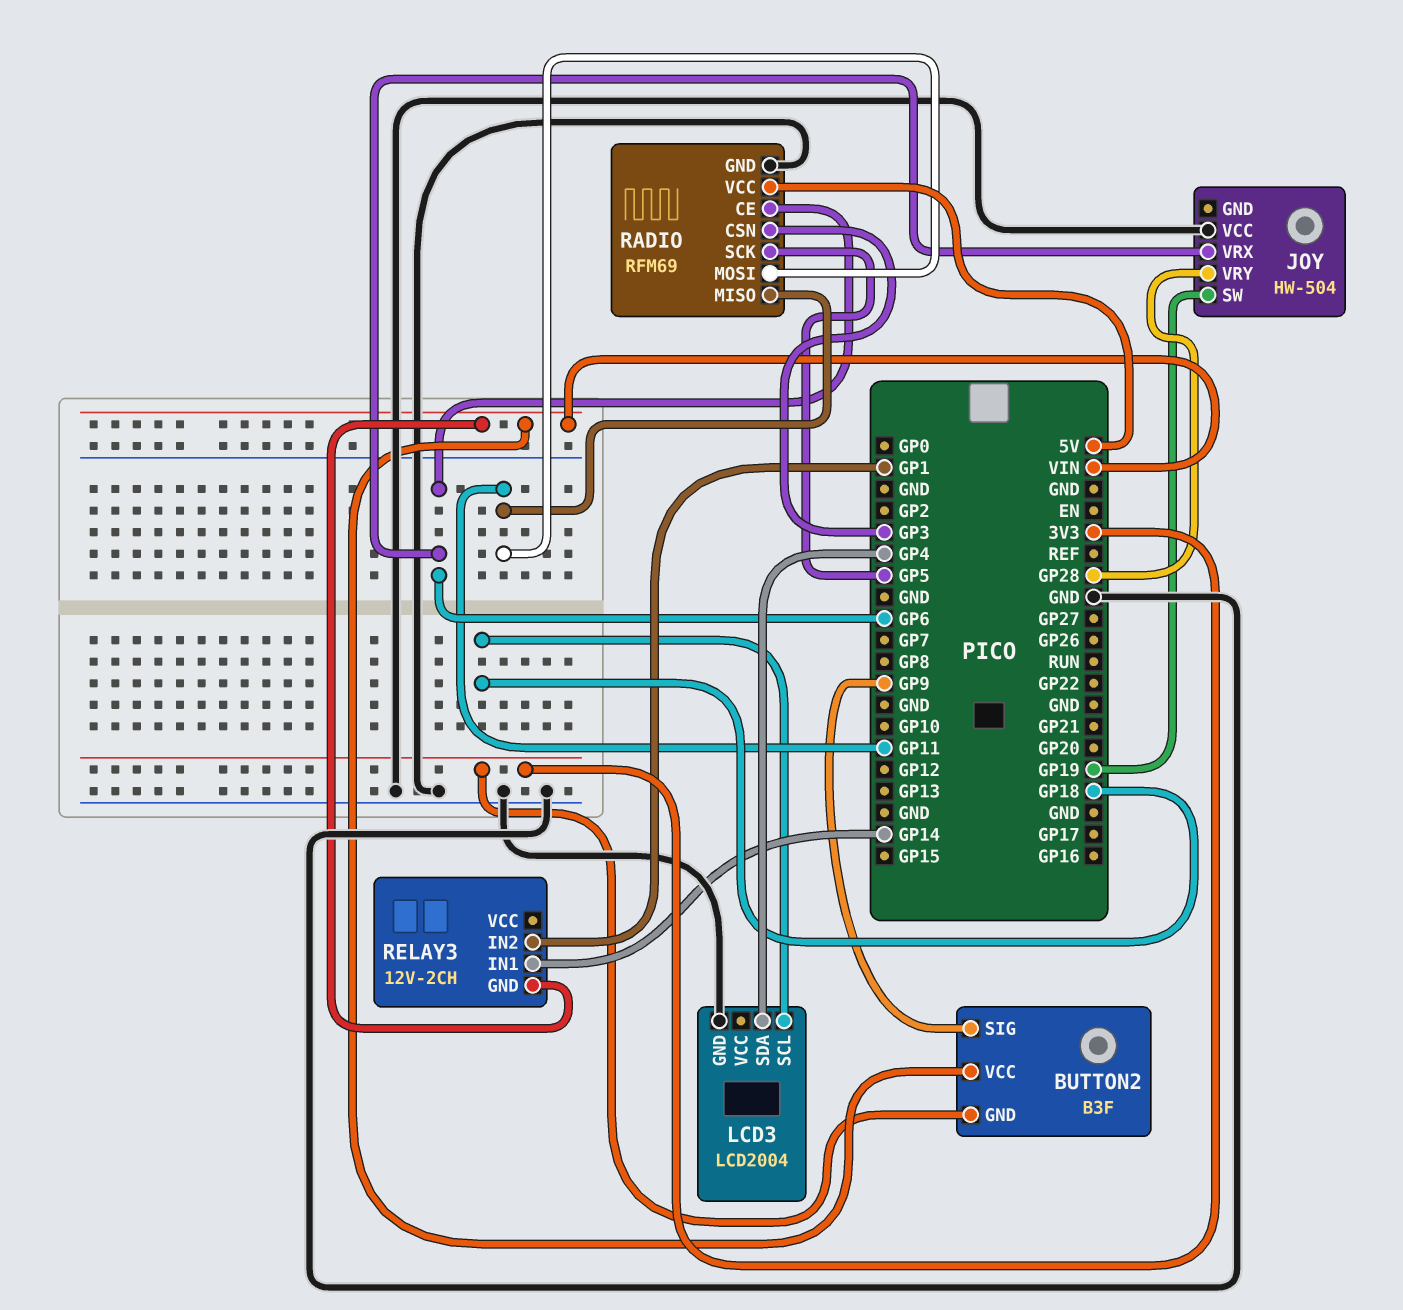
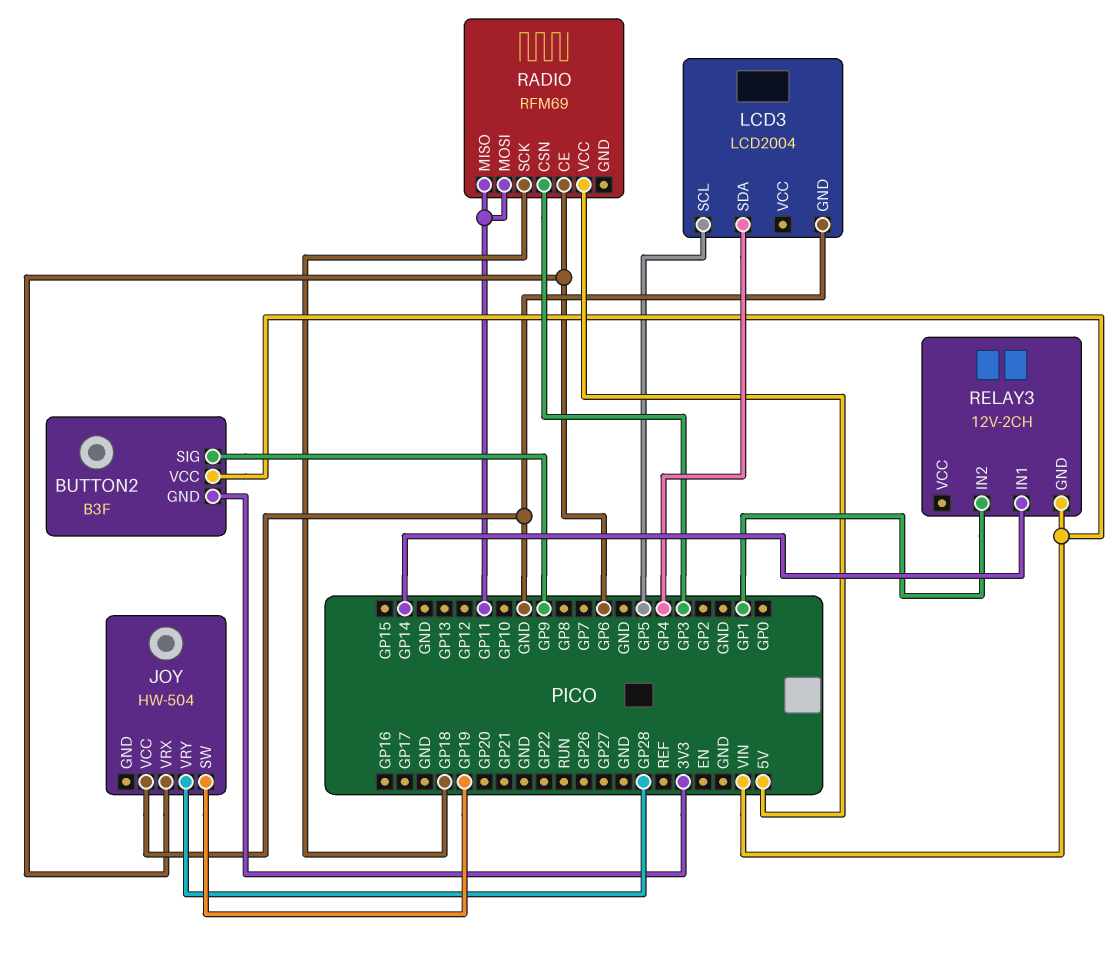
LCD3 pin SCL: GP18 -> GP5
RADIO pin GND: GND -> none
RADIO pin SCK: GP5 -> GP18

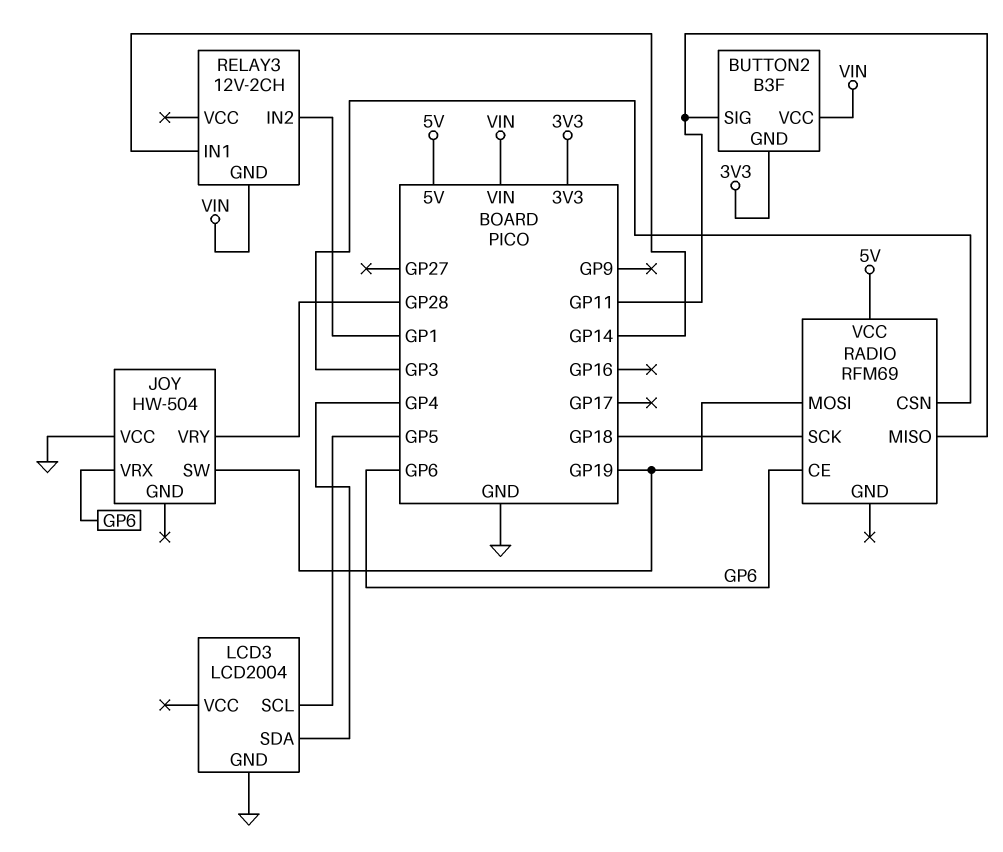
BUTTON2 pin SIG: GP9 -> GP11
RADIO pin MOSI: GP11 -> GP19

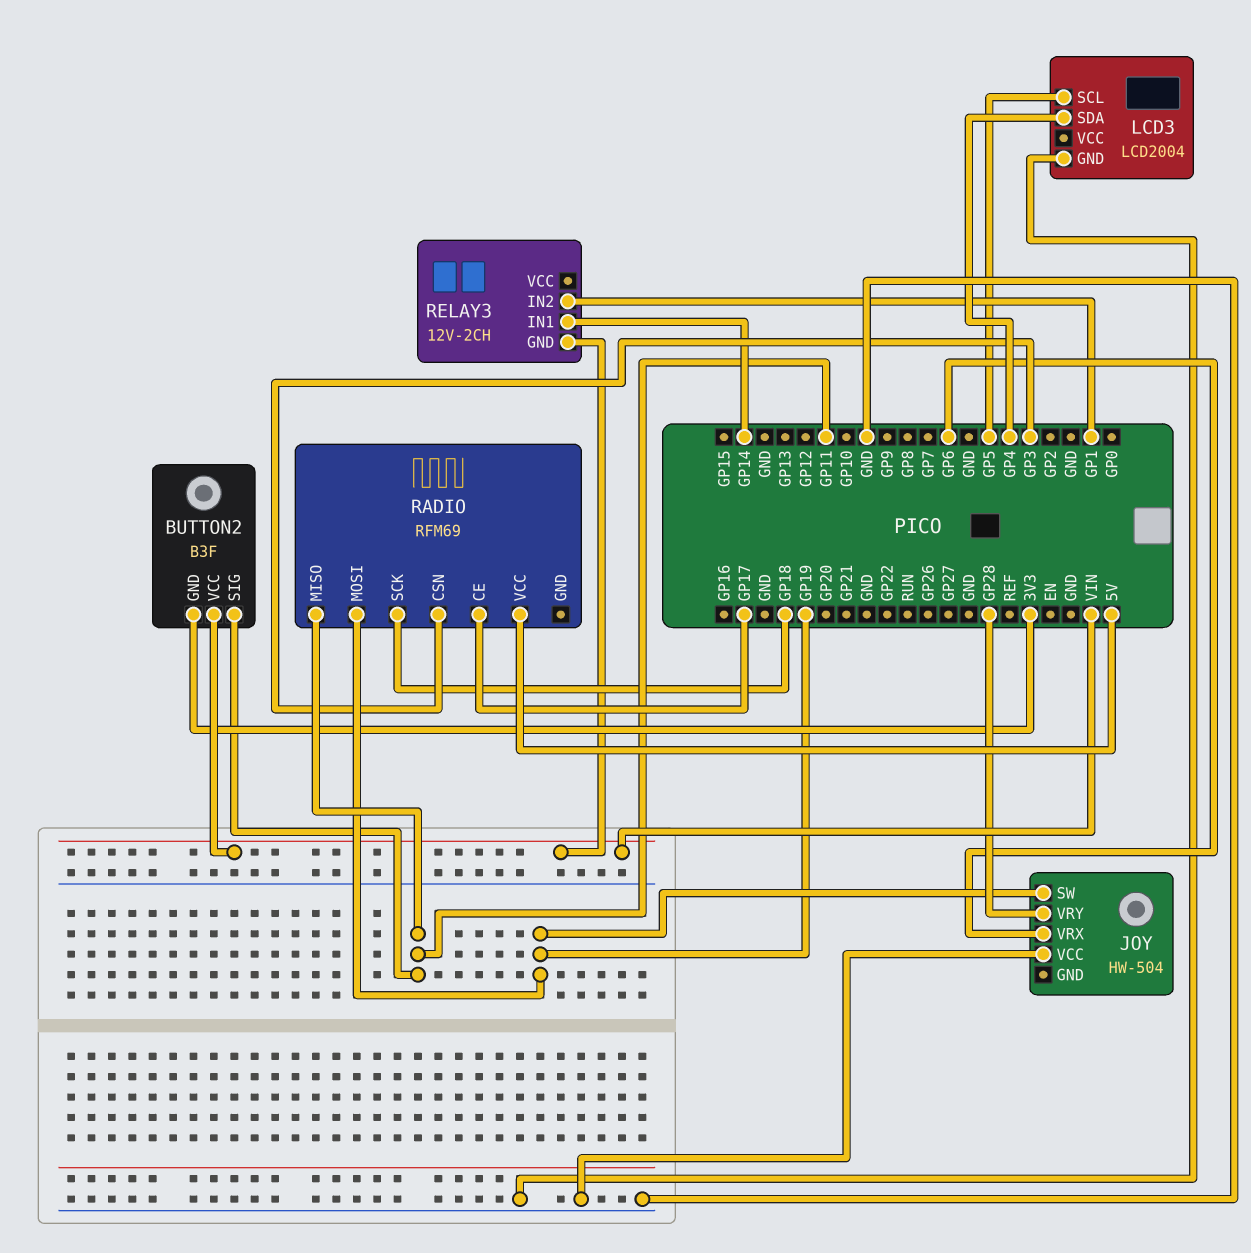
RADIO pin CE: GP6 -> GP17

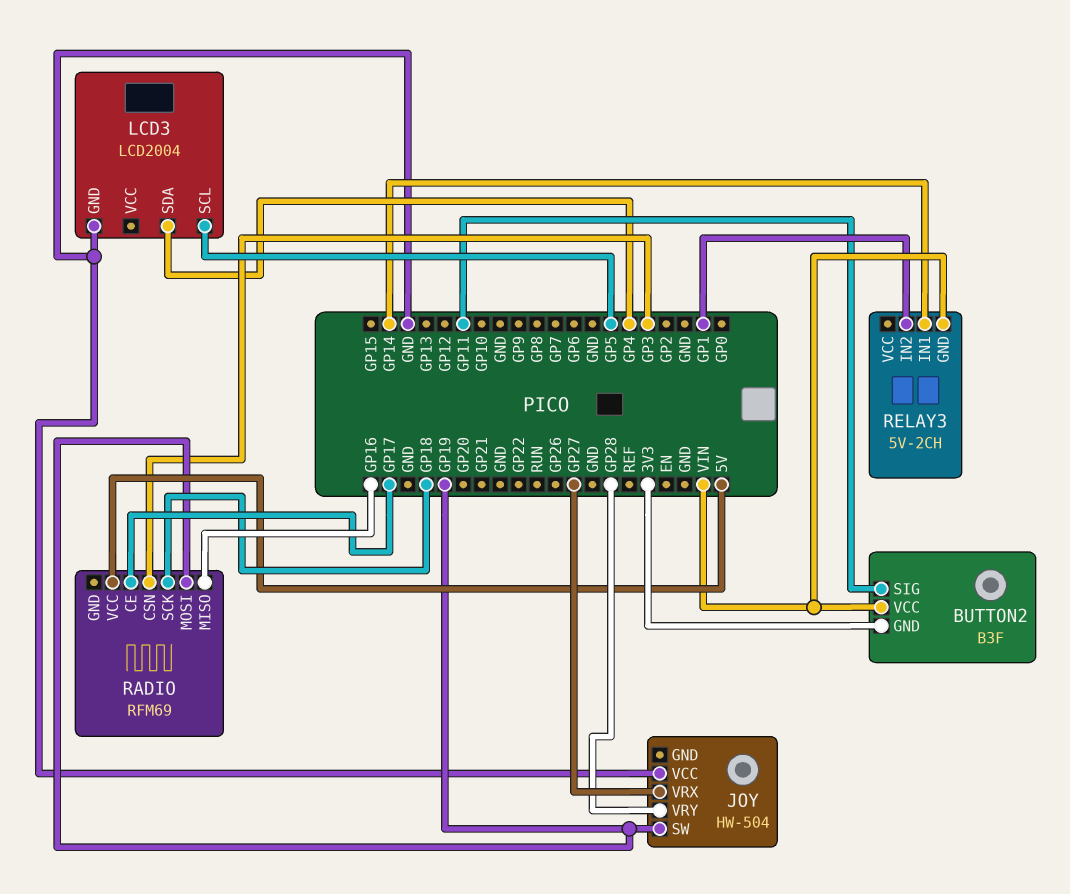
JOY pin VRX: GP6 -> GP27
RADIO pin MISO: GP11 -> GP16
RELAY3: 12V-2CH -> 5V-2CH

